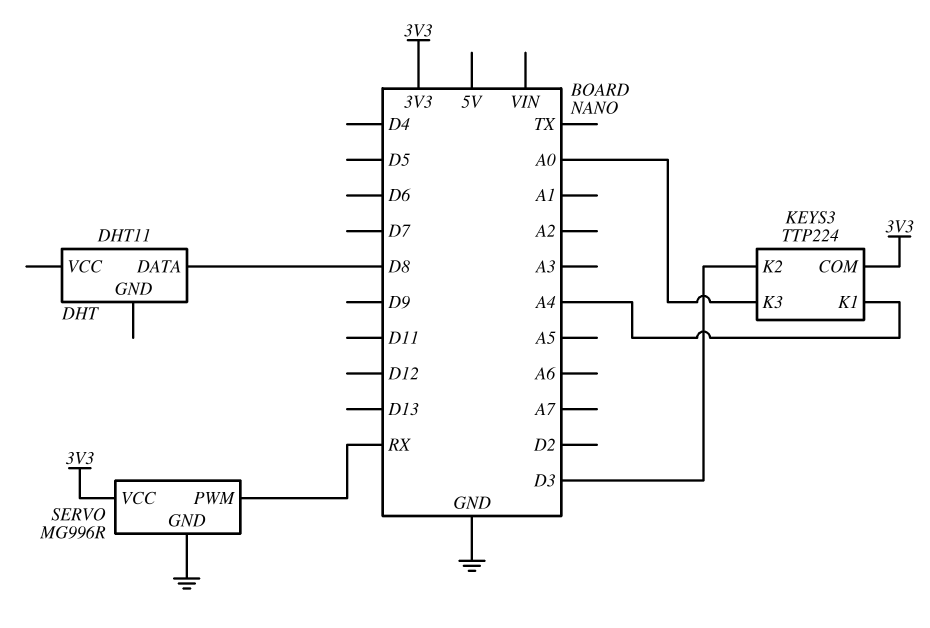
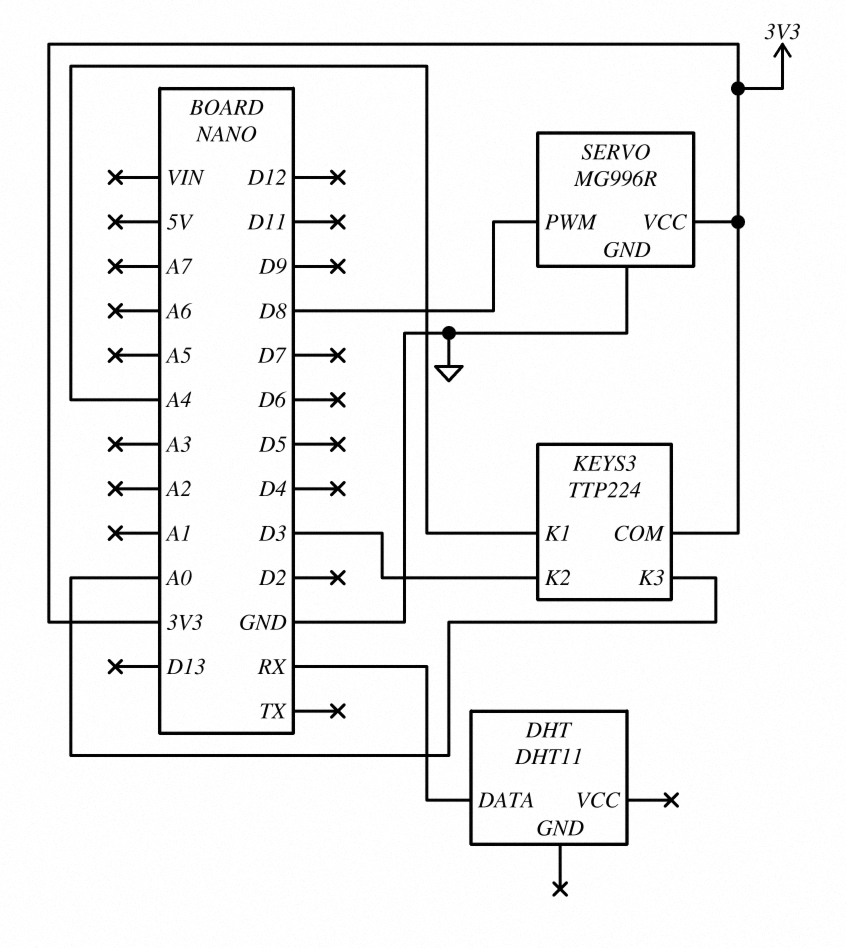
DHT pin DATA: D8 -> RX
SERVO pin PWM: RX -> D8

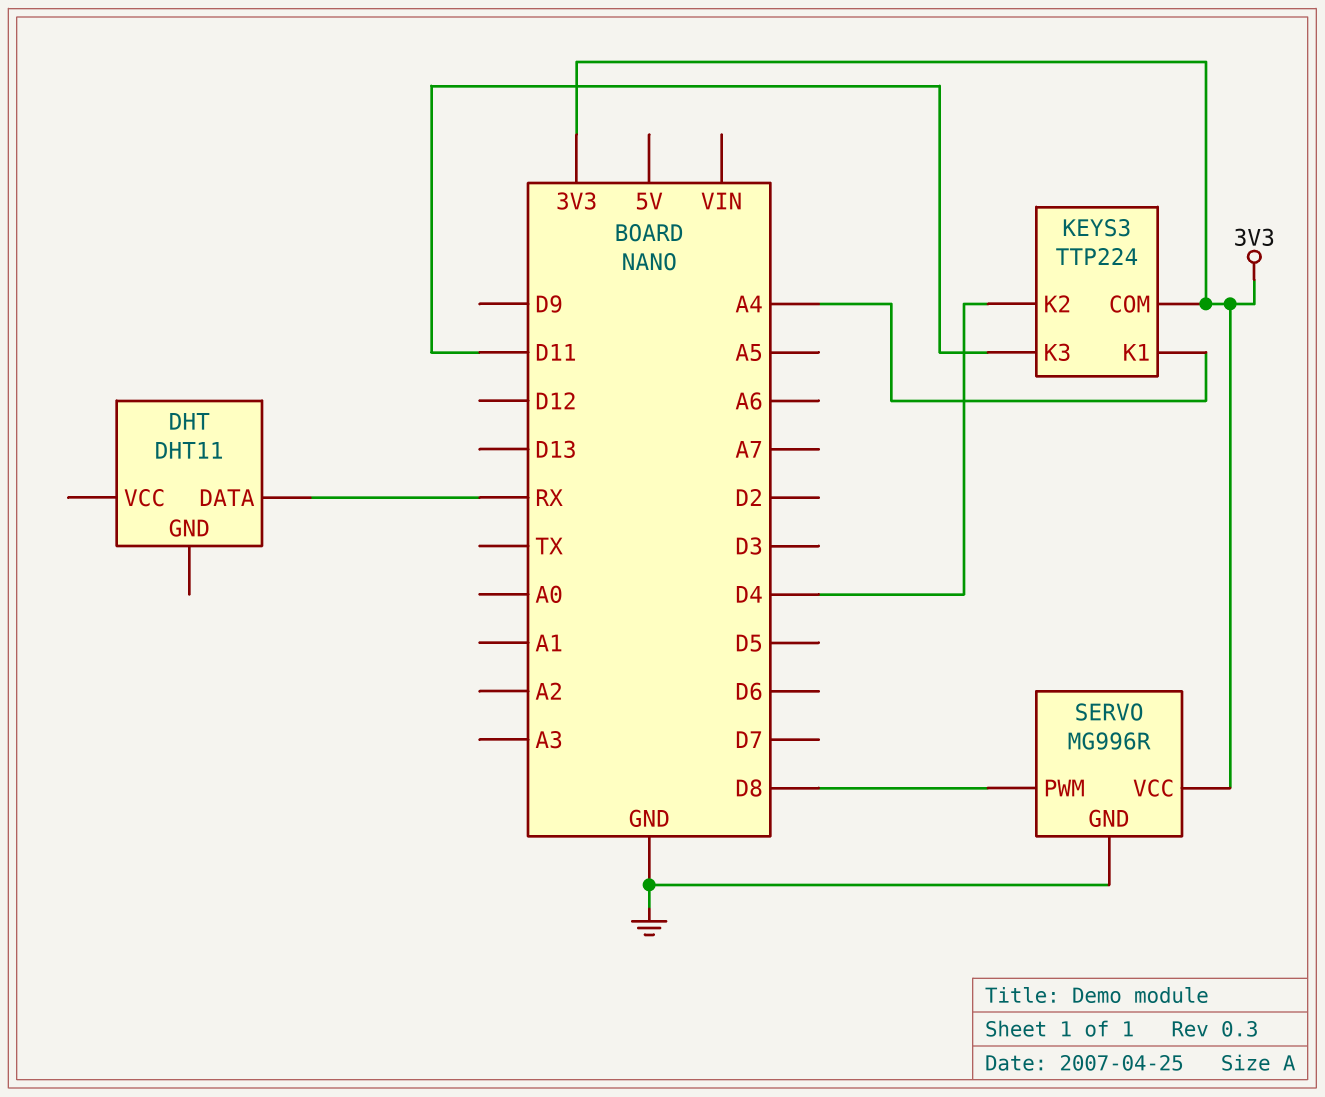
KEYS3 pin K2: D3 -> D4
KEYS3 pin K3: A0 -> D11

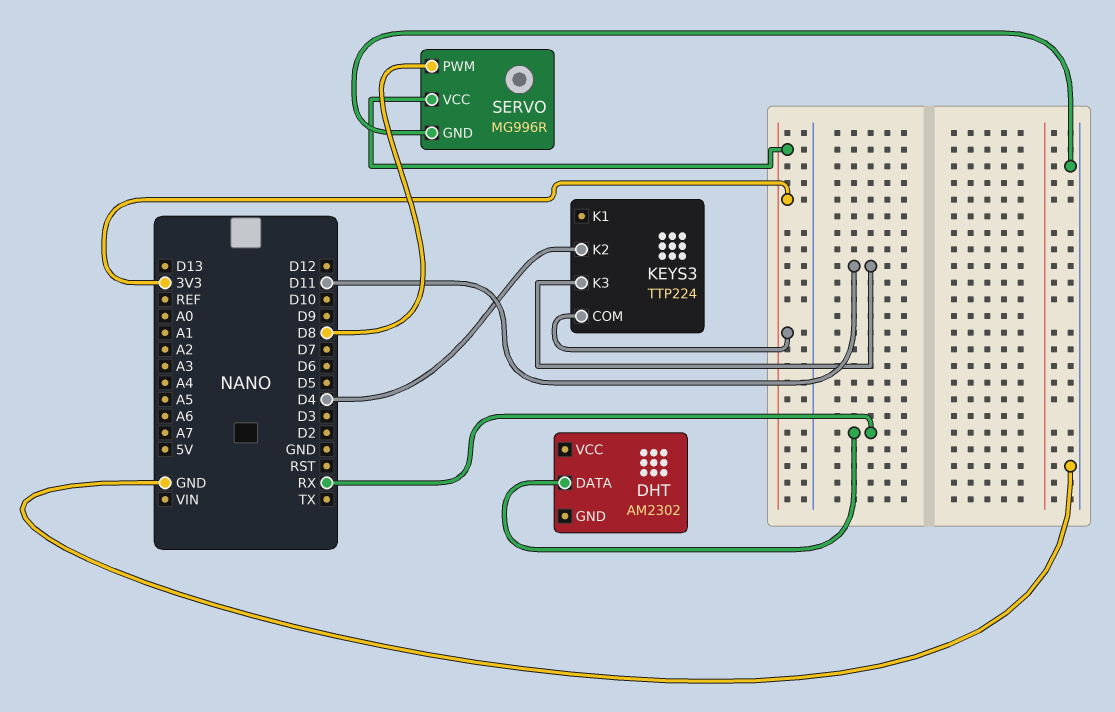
DHT: DHT11 -> AM2302
KEYS3 pin K1: A4 -> none

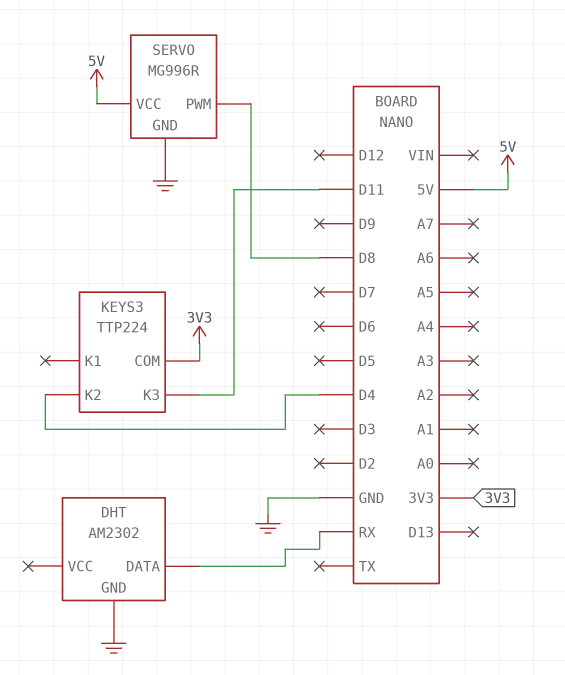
DHT pin GND: none -> GND
SERVO pin VCC: 3V3 -> 5V

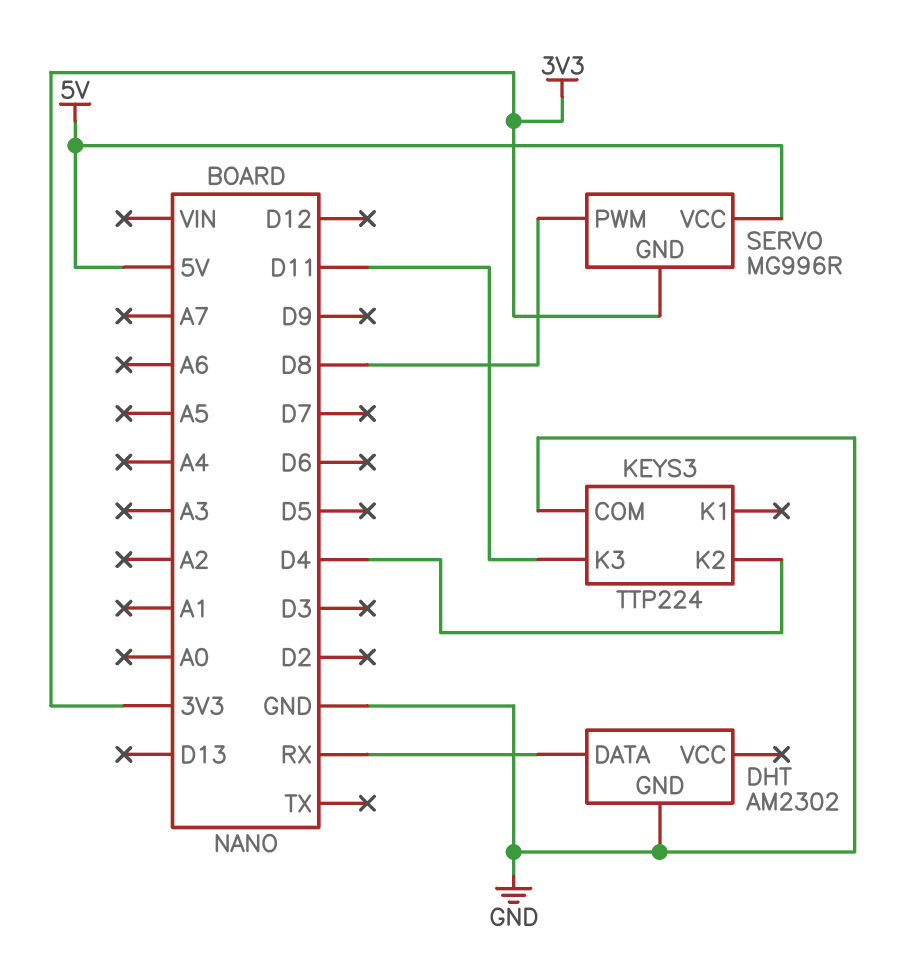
KEYS3 pin COM: 3V3 -> GND
SERVO pin GND: GND -> 3V3

